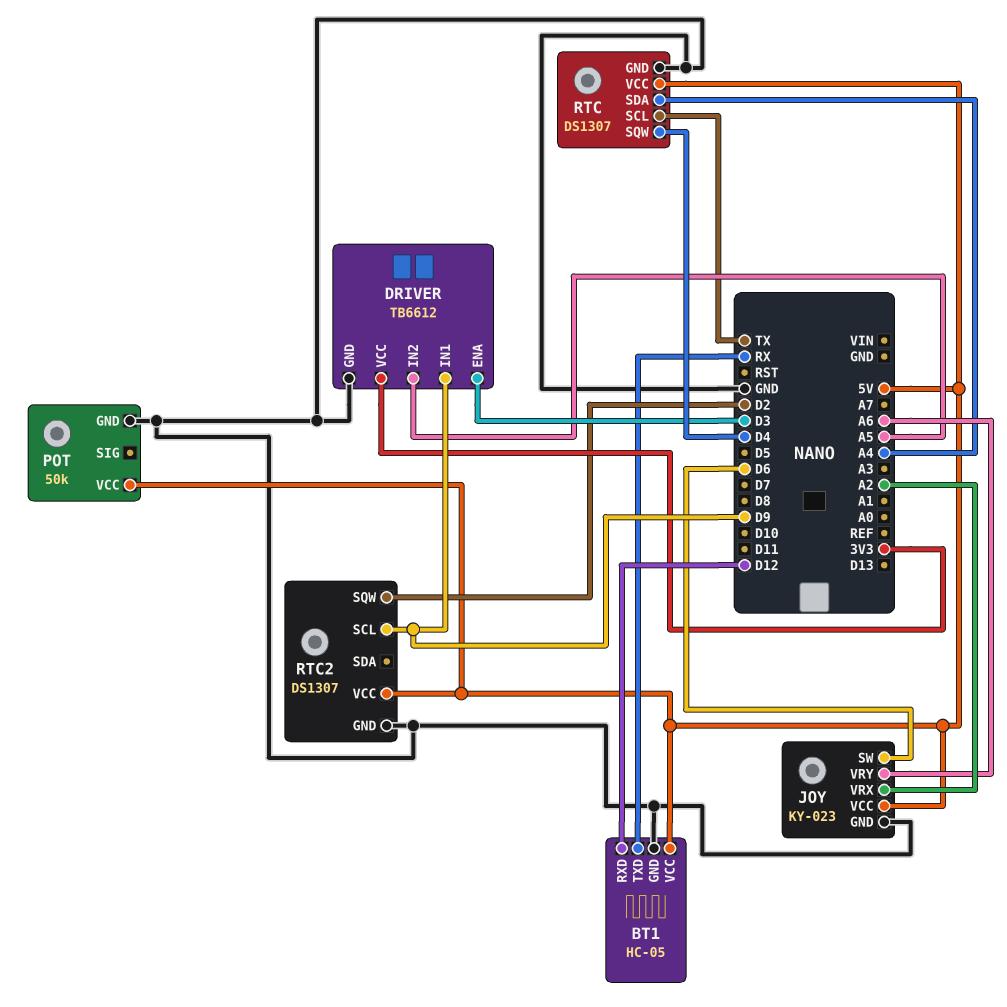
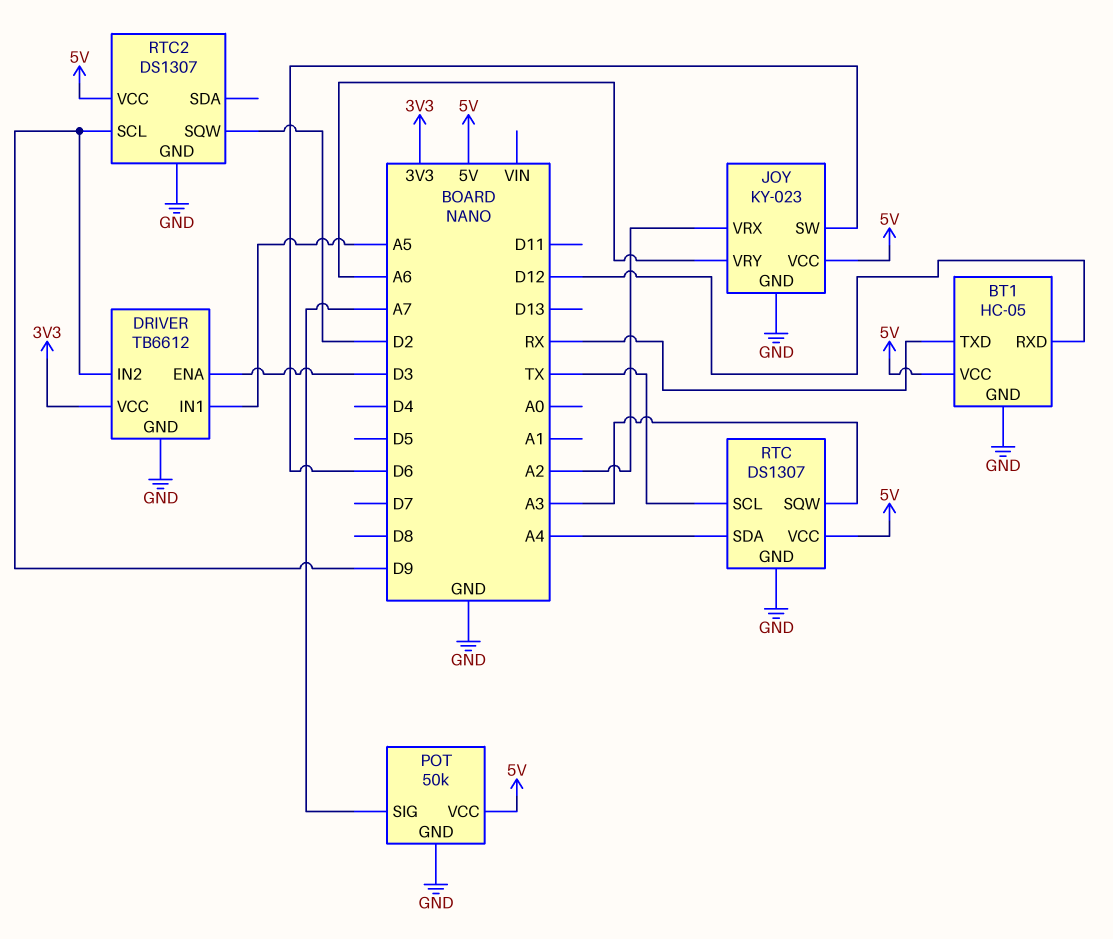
DRIVER pin IN1: D9 -> A5
DRIVER pin IN2: A5 -> D9
POT pin SIG: none -> A7
RTC pin SQW: D4 -> A3

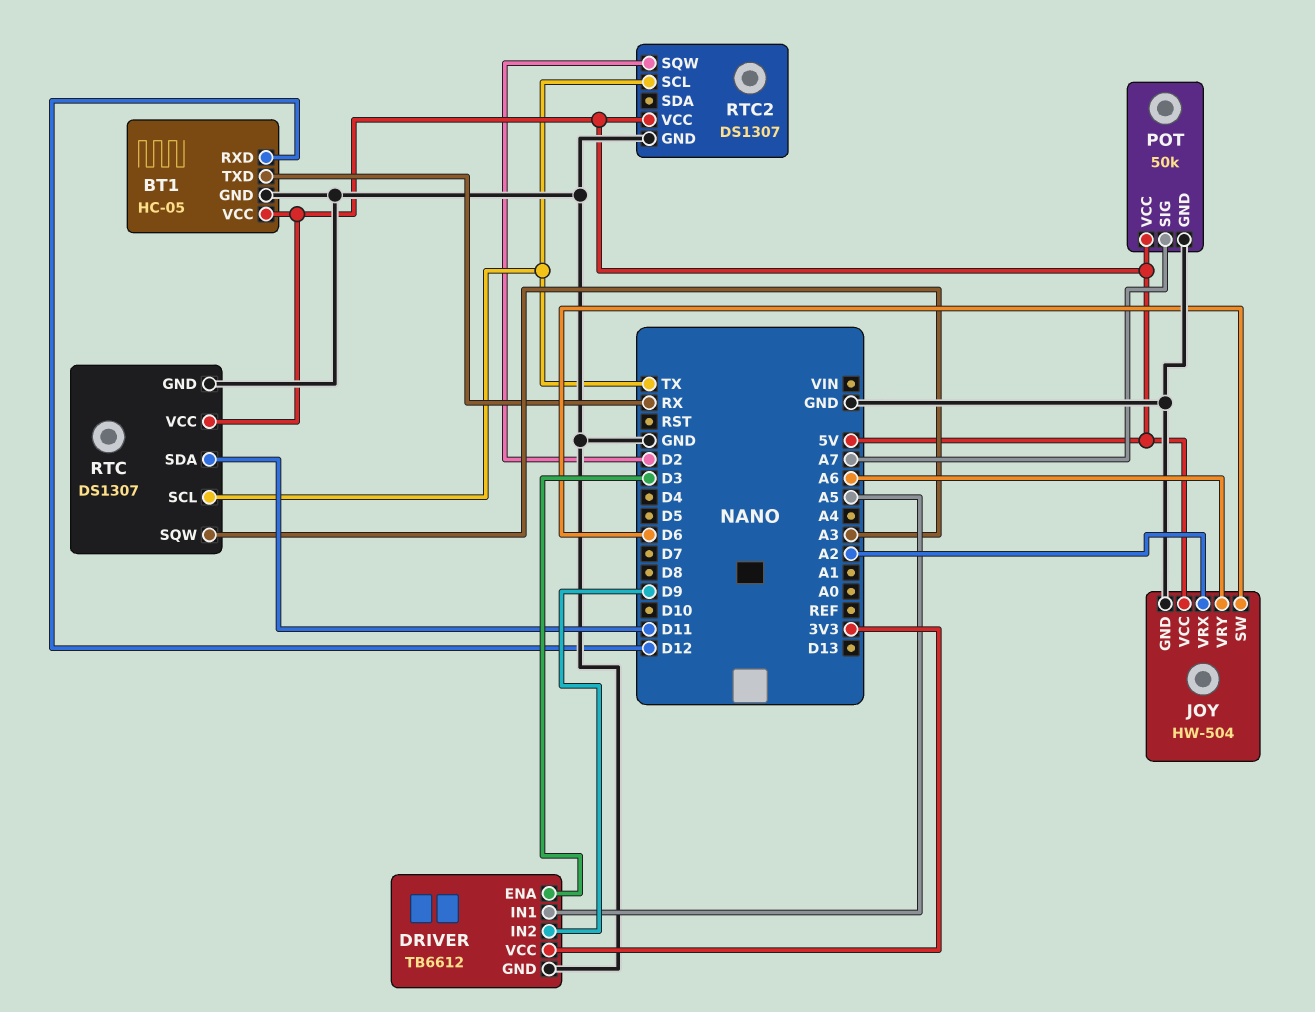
JOY: KY-023 -> HW-504
RTC pin SDA: A4 -> D11
RTC2 pin SCL: D9 -> TX

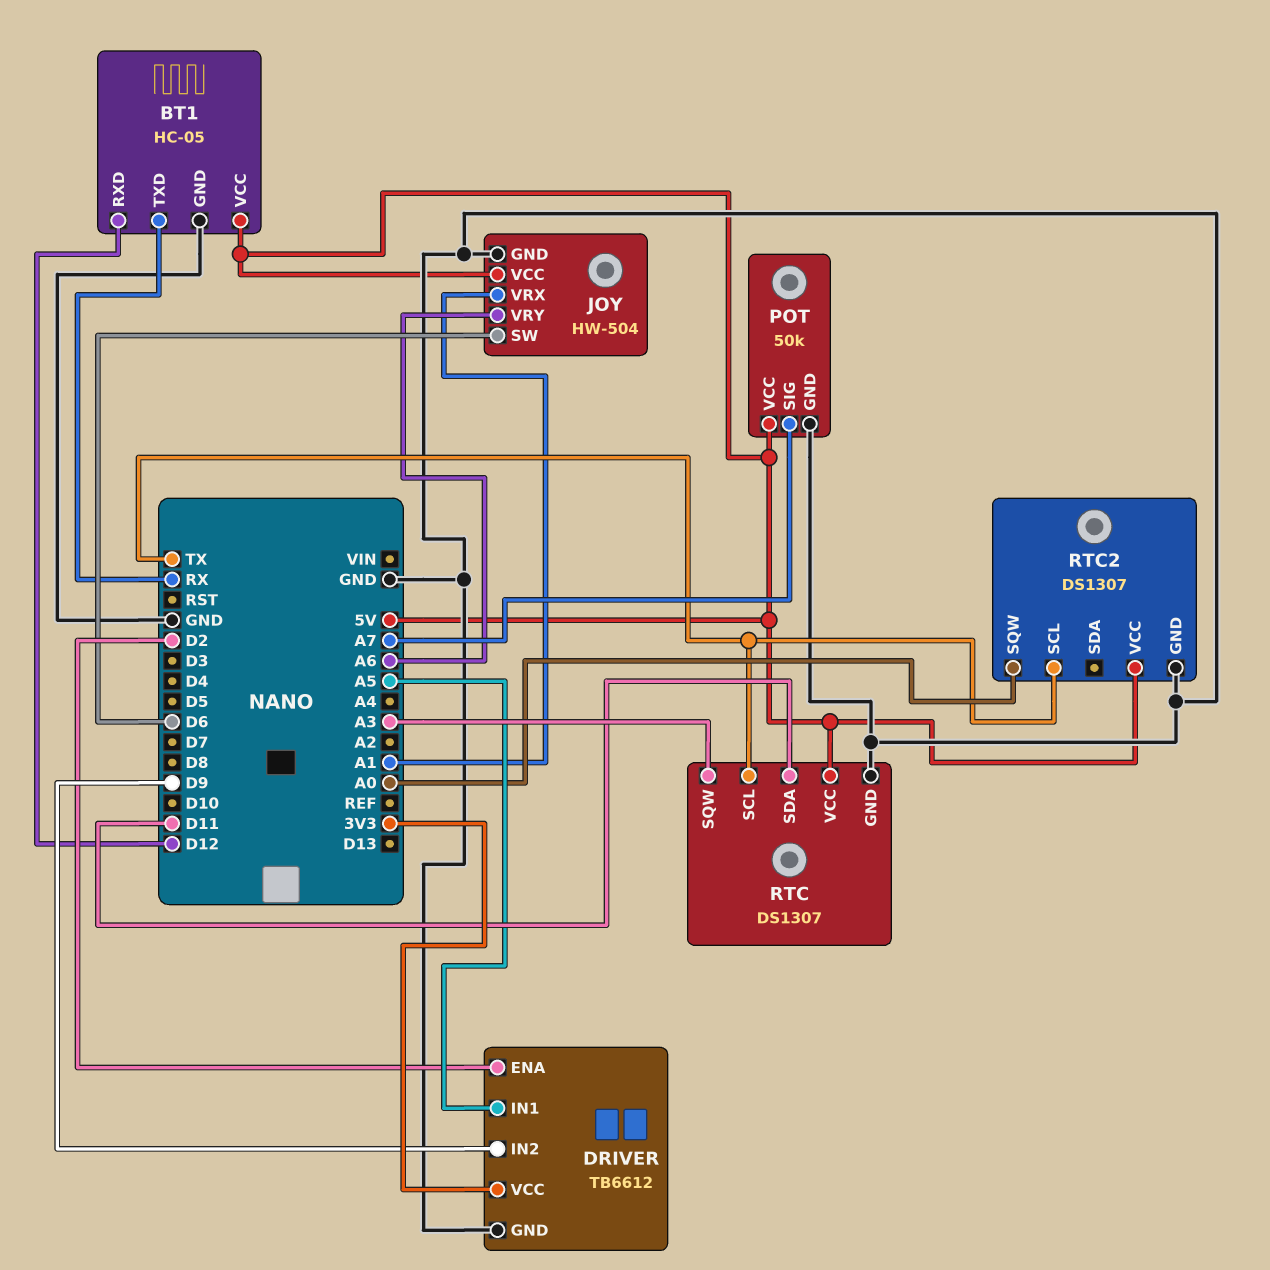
DRIVER pin ENA: D3 -> D2
JOY pin VRX: A2 -> A1
RTC2 pin SQW: D2 -> A0

